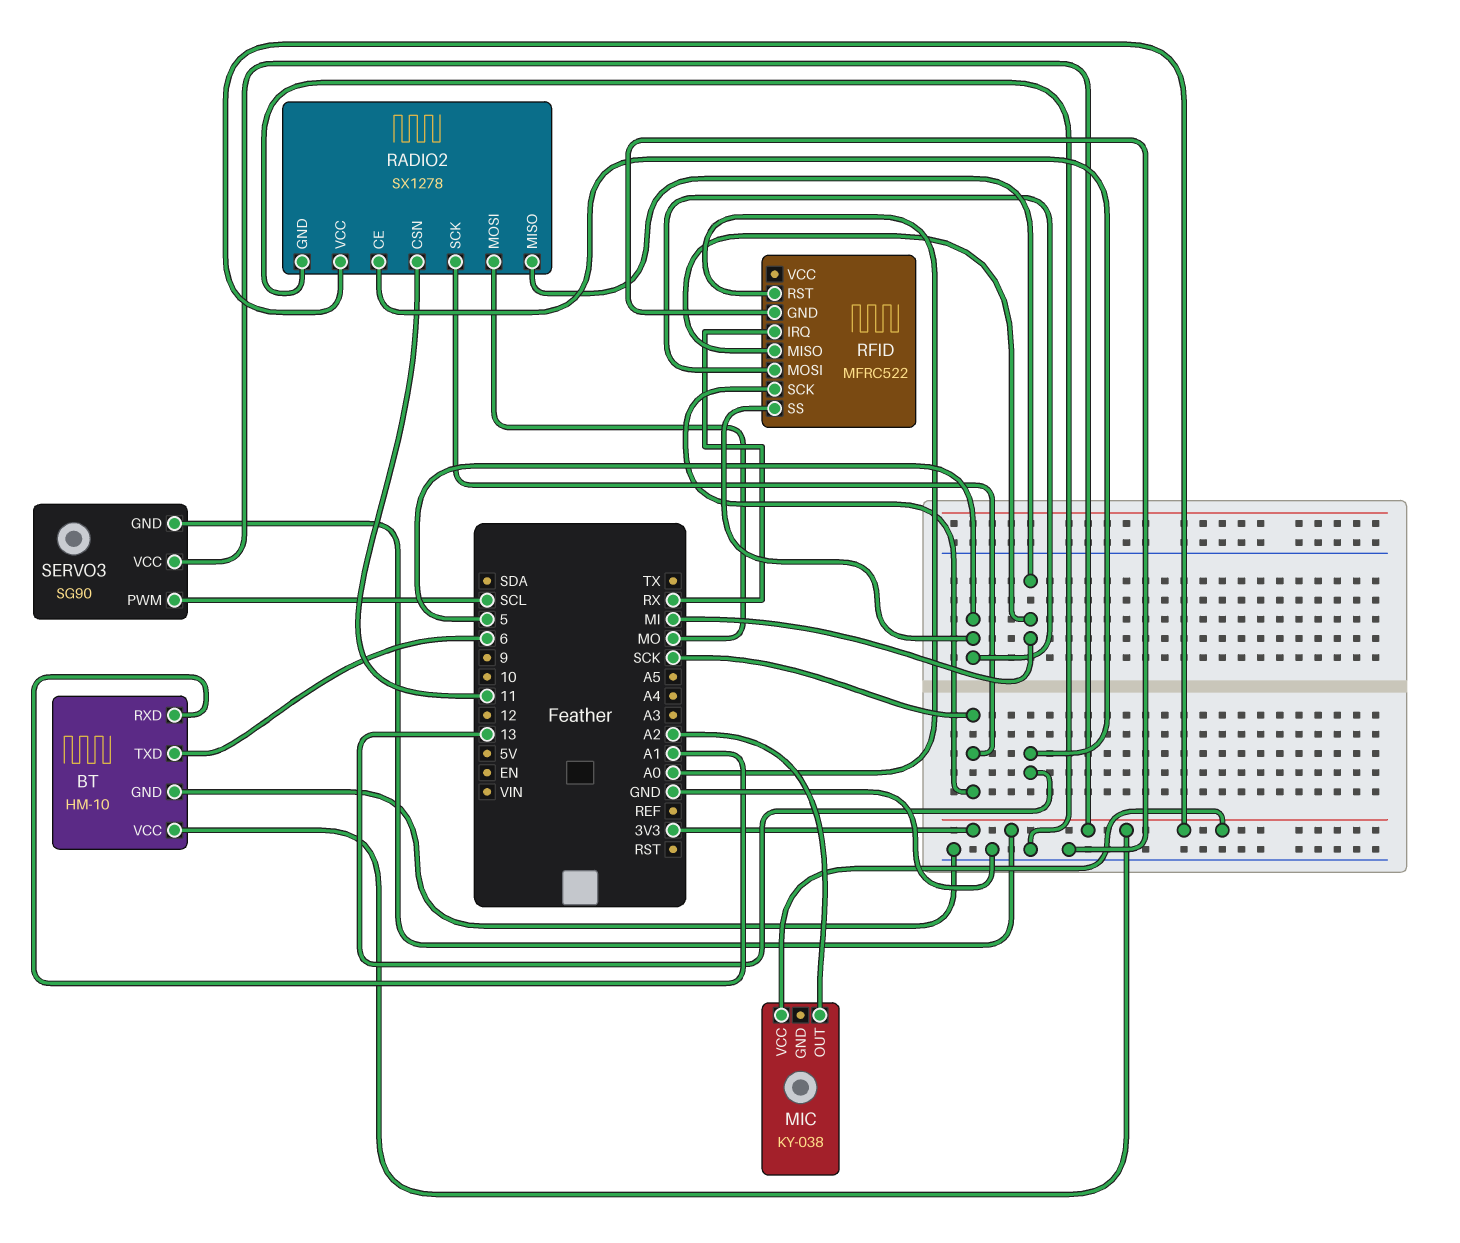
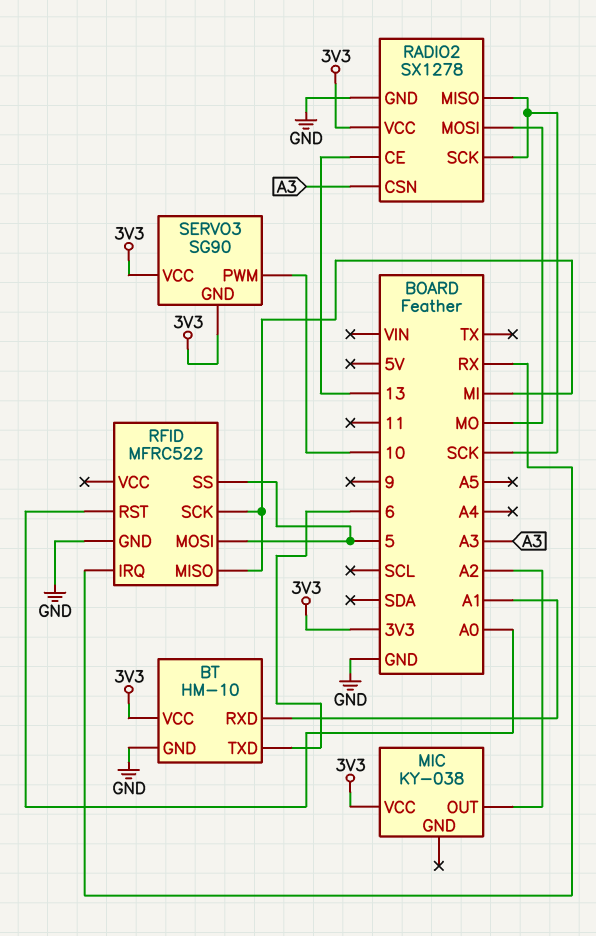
RADIO2 pin CSN: 11 -> A3
RADIO2 pin MISO: MI -> SCK
RFID pin SCK: SCK -> MI
SERVO3 pin PWM: SCL -> 10

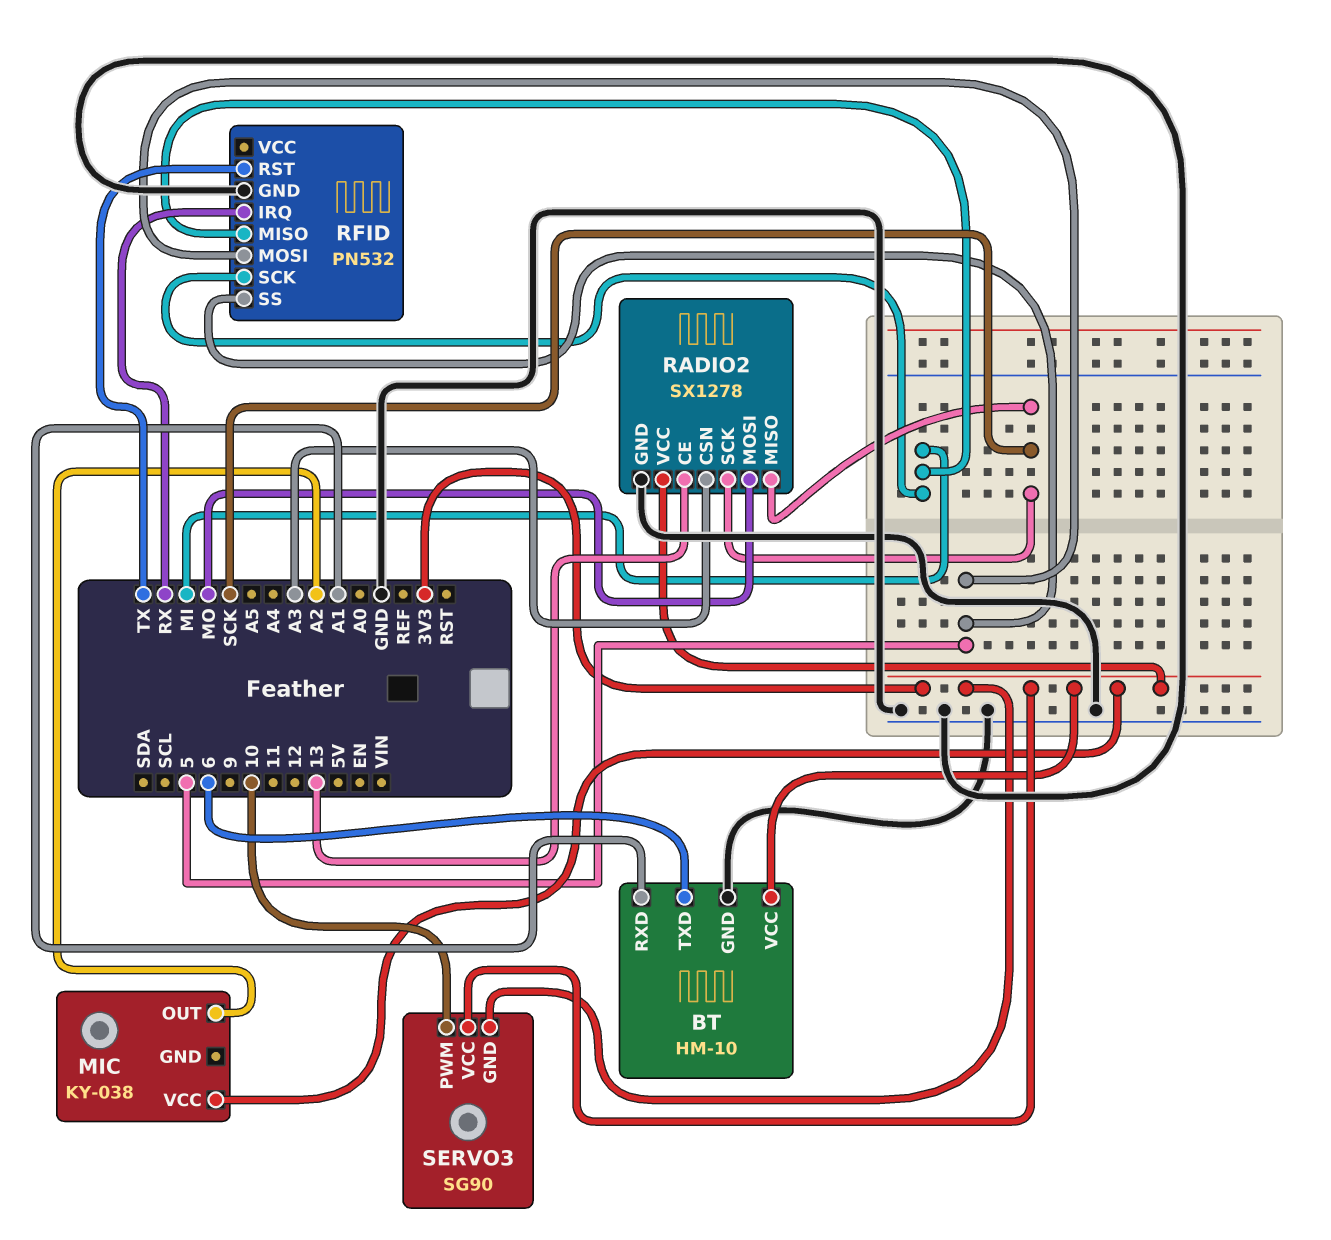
RFID: MFRC522 -> PN532
RFID pin RST: A0 -> TX

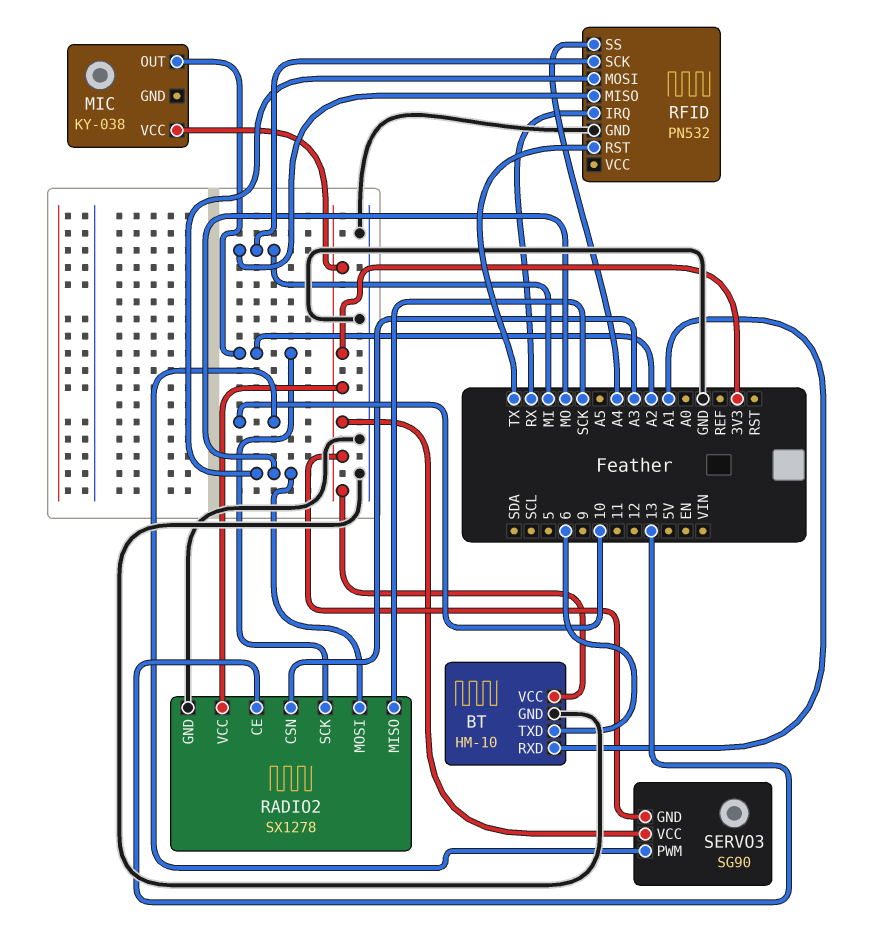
RADIO2 pin SCK: SCK -> A2
RFID pin MOSI: 5 -> MO
RFID pin SS: 5 -> A4

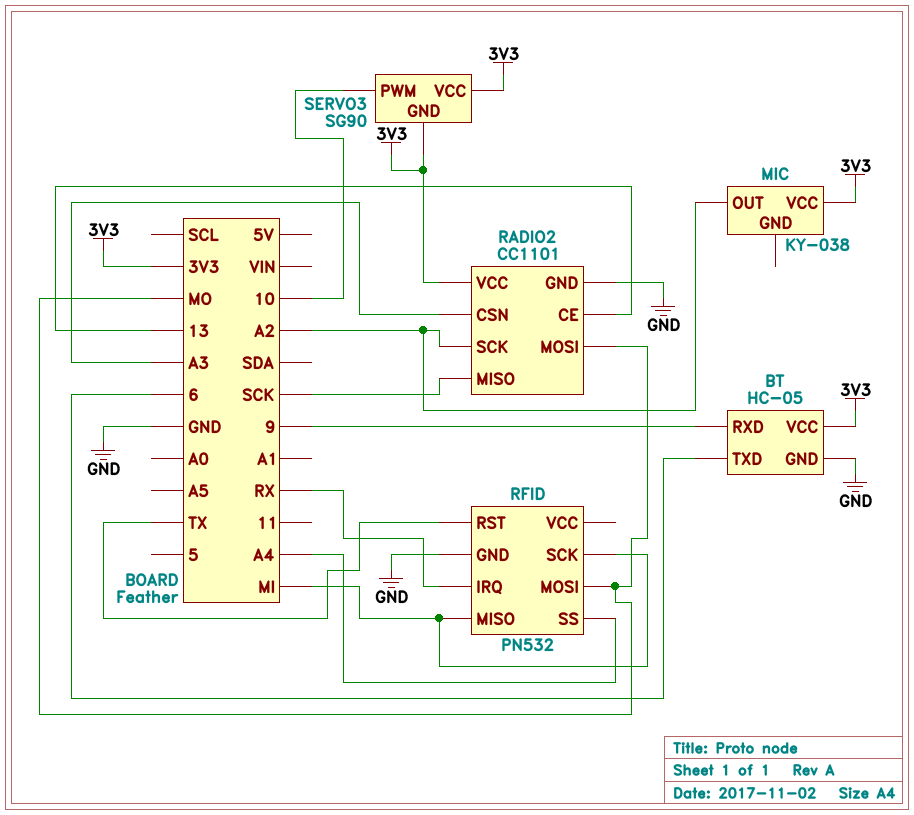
BT: HM-10 -> HC-05
BT pin RXD: A1 -> 9
RADIO2: SX1278 -> CC1101

